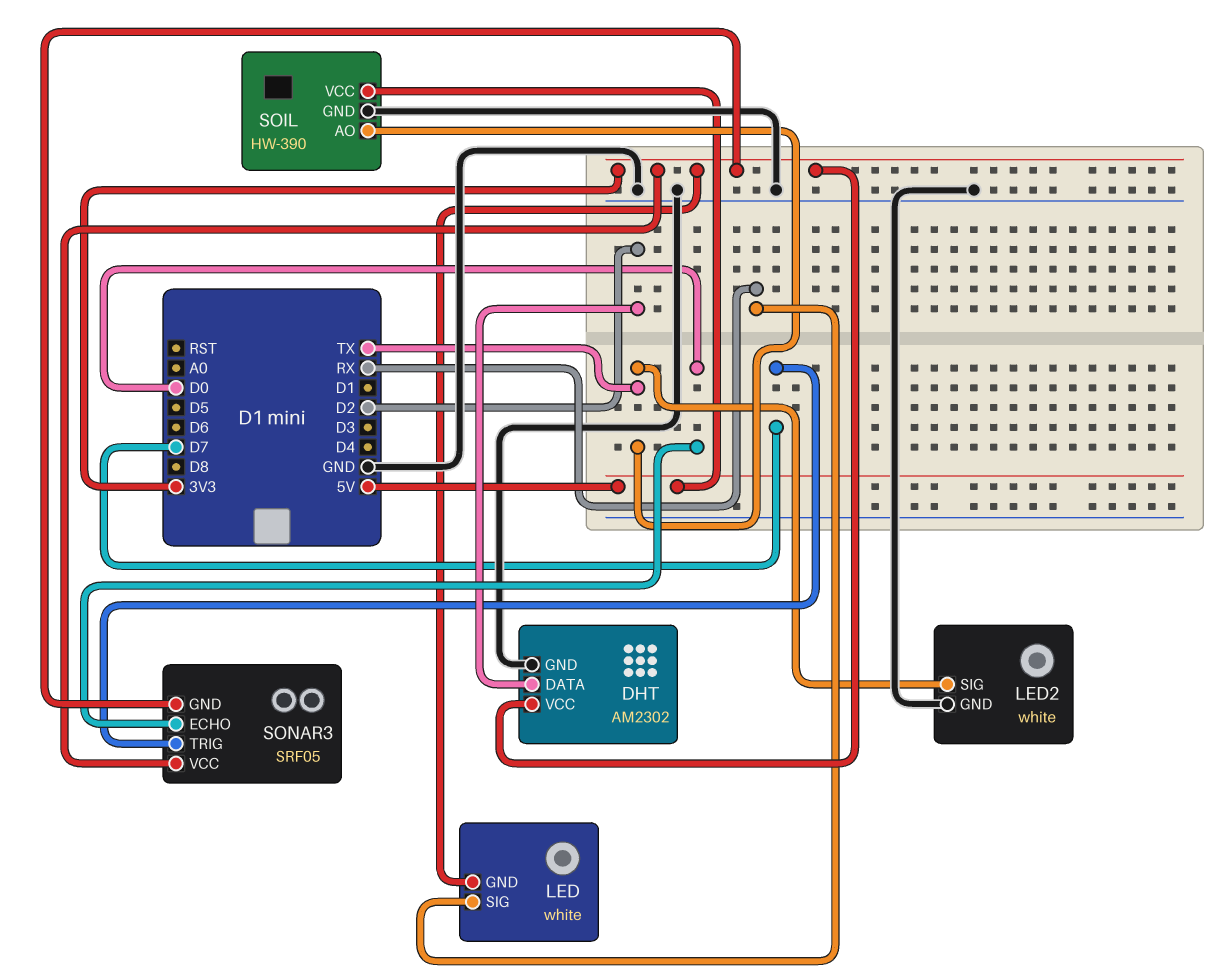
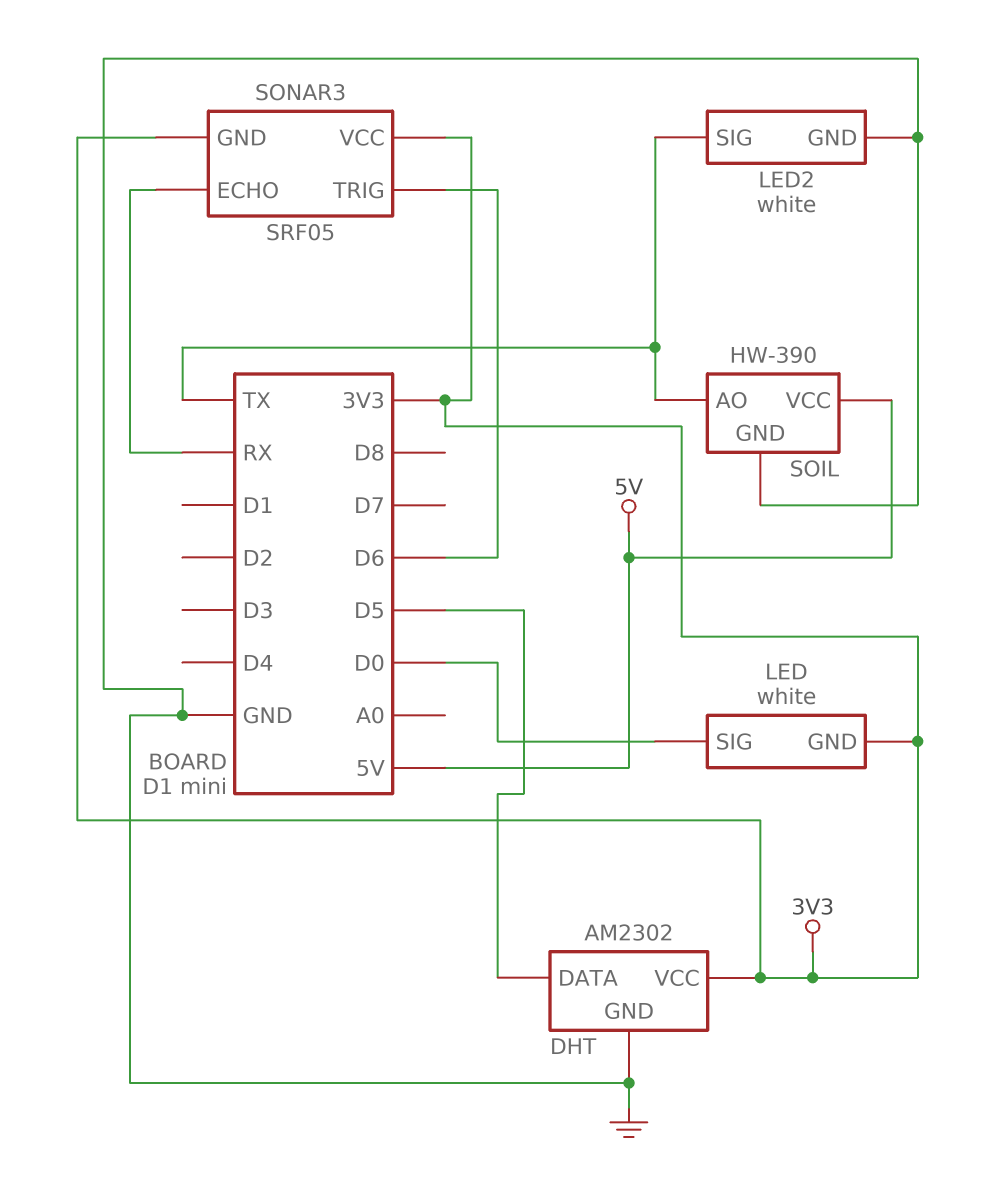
DHT pin DATA: D2 -> D5
LED pin SIG: RX -> D0
SONAR3 pin ECHO: D0 -> RX
SONAR3 pin TRIG: D7 -> D6

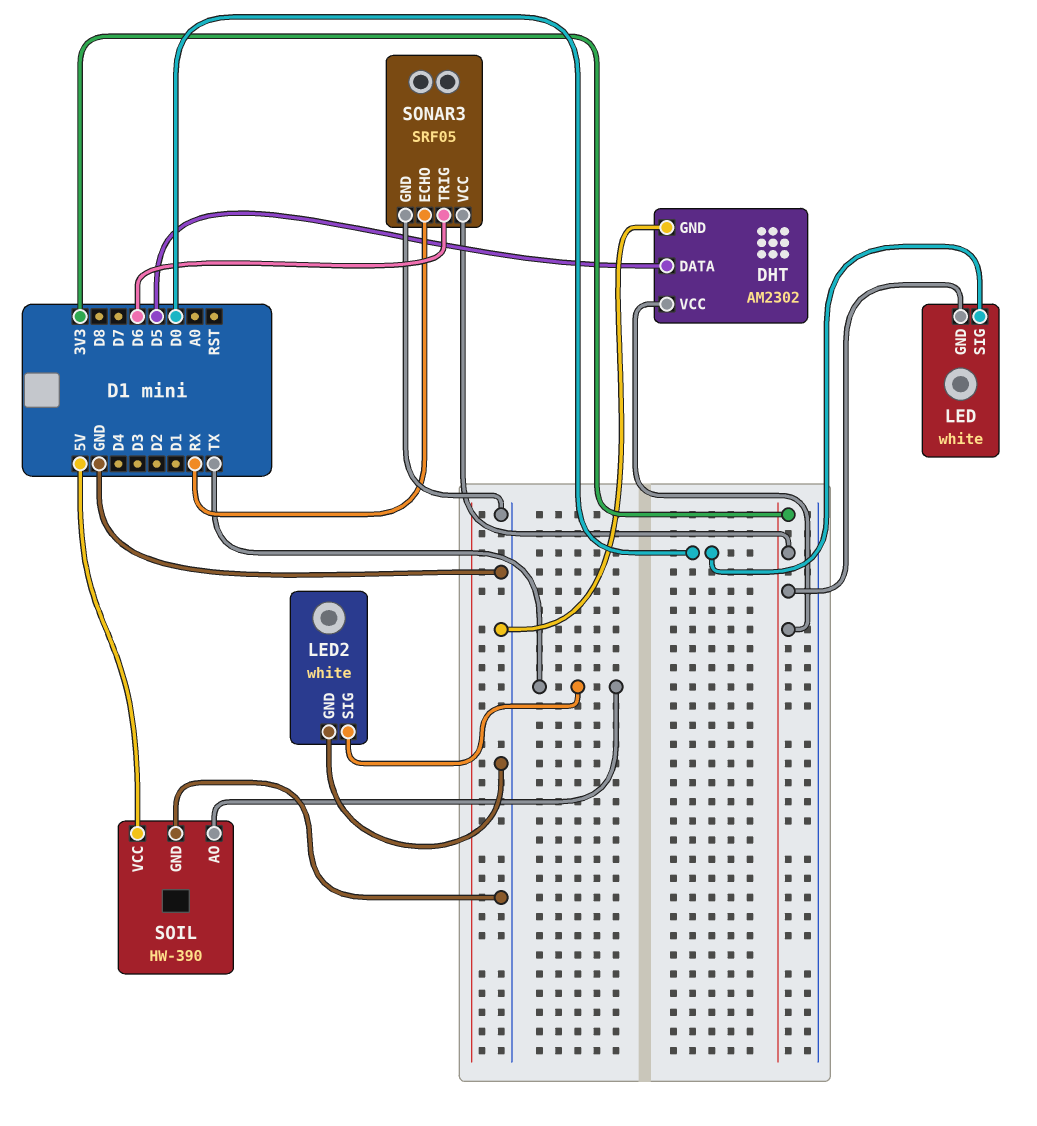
SONAR3 pin GND: 3V3 -> GND

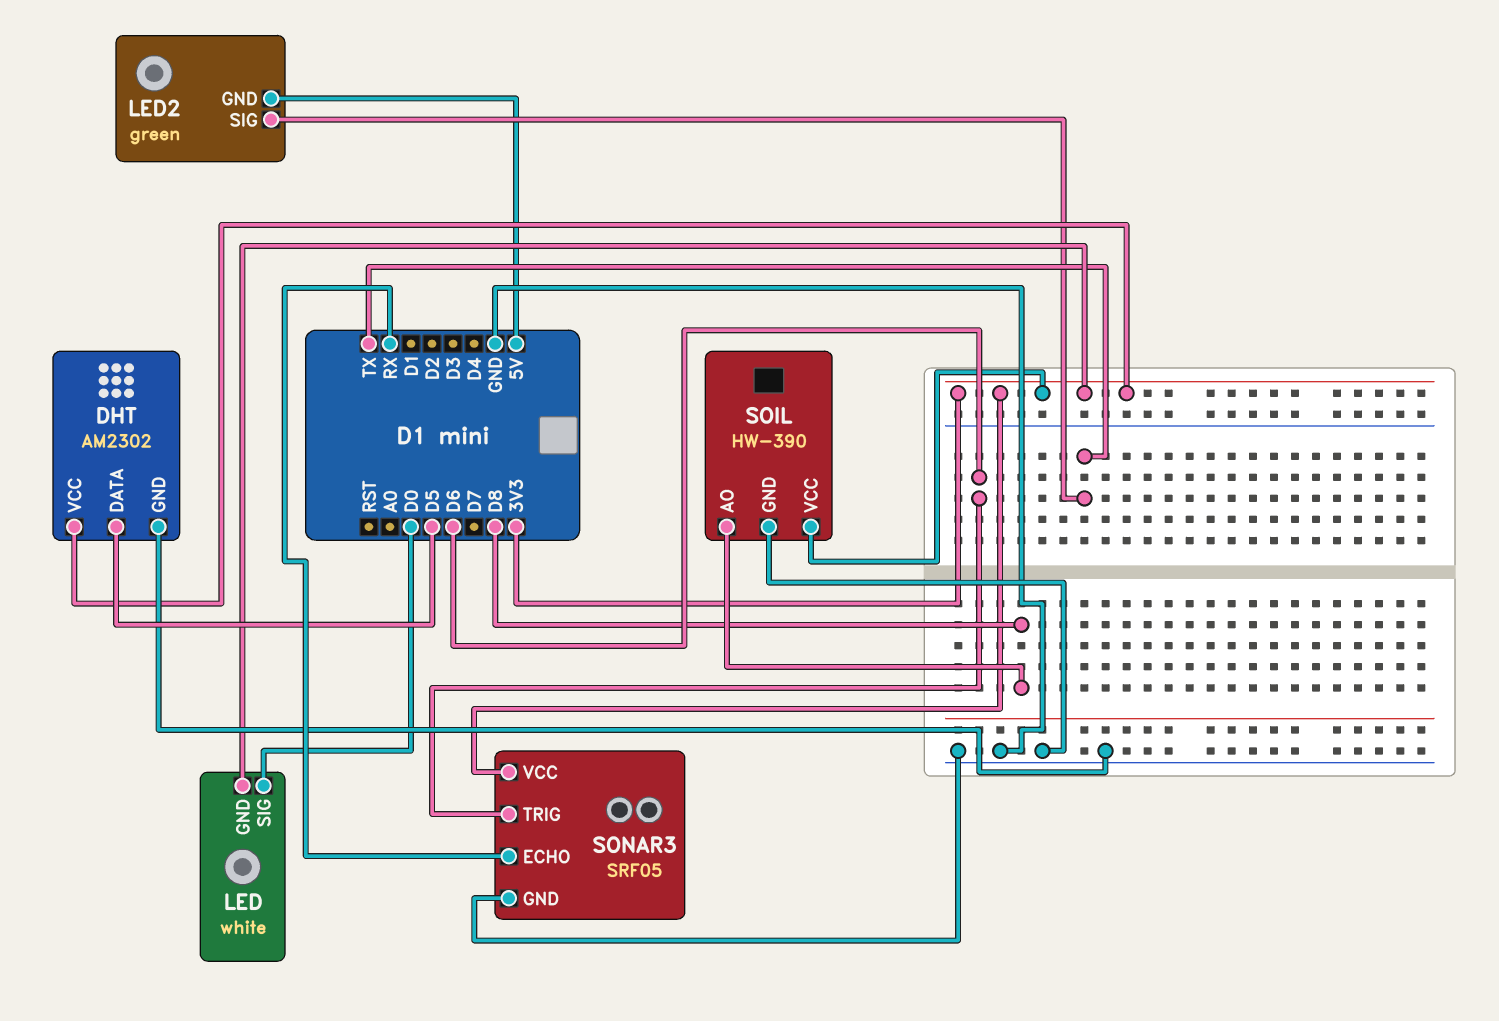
LED2: white -> green
LED2 pin GND: GND -> 5V
SOIL pin AO: TX -> D8
SOIL pin VCC: 5V -> 3V3

